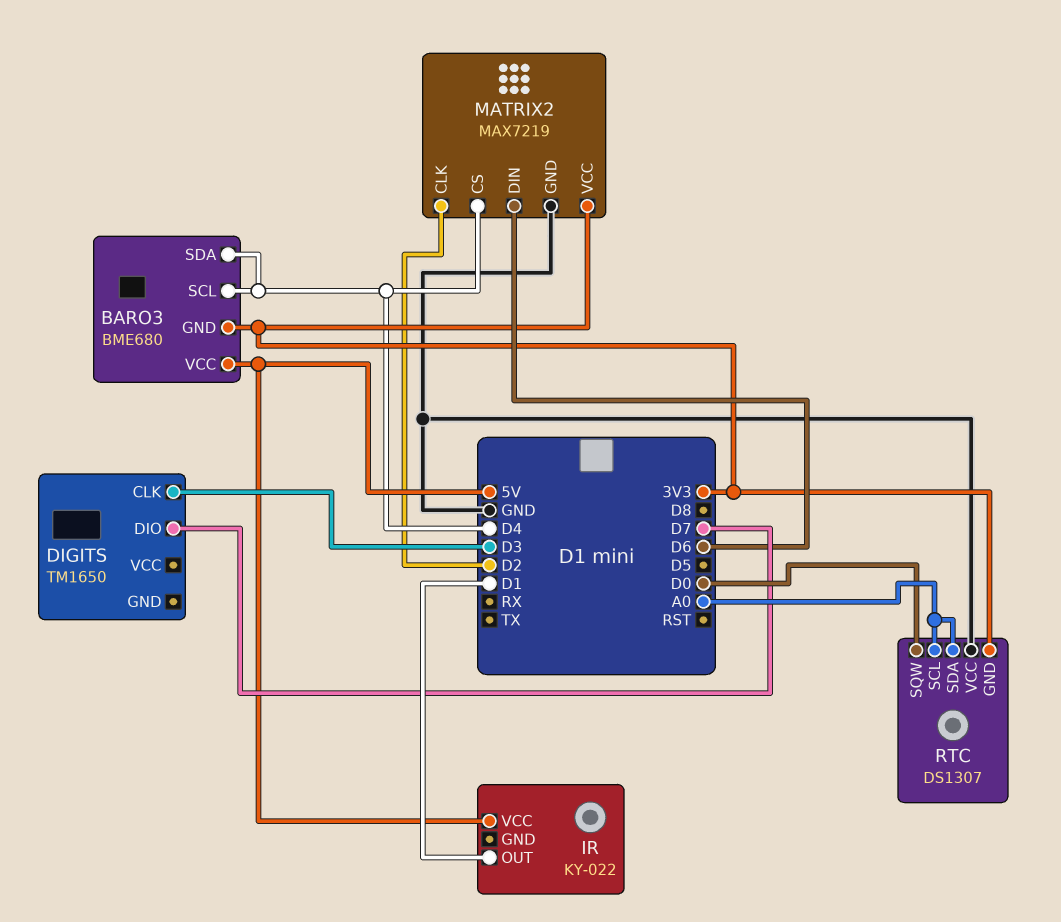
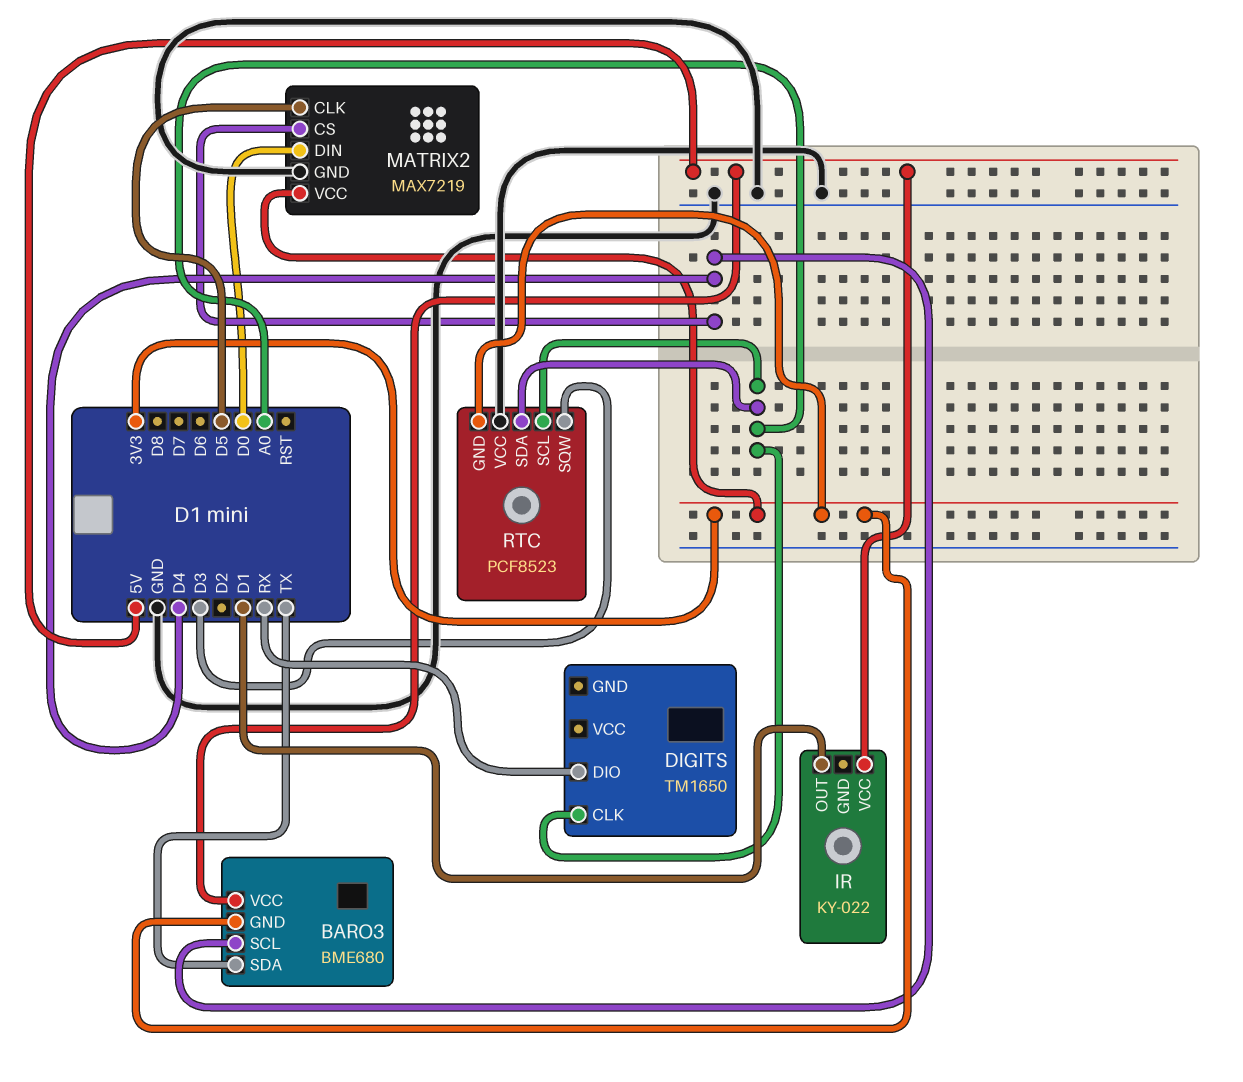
BARO3 pin SDA: D4 -> TX
DIGITS pin CLK: D3 -> A0
DIGITS pin DIO: D7 -> RX
MATRIX2 pin CLK: D2 -> D5
MATRIX2 pin DIN: D6 -> D0
RTC: DS1307 -> PCF8523
RTC pin SQW: D0 -> D3

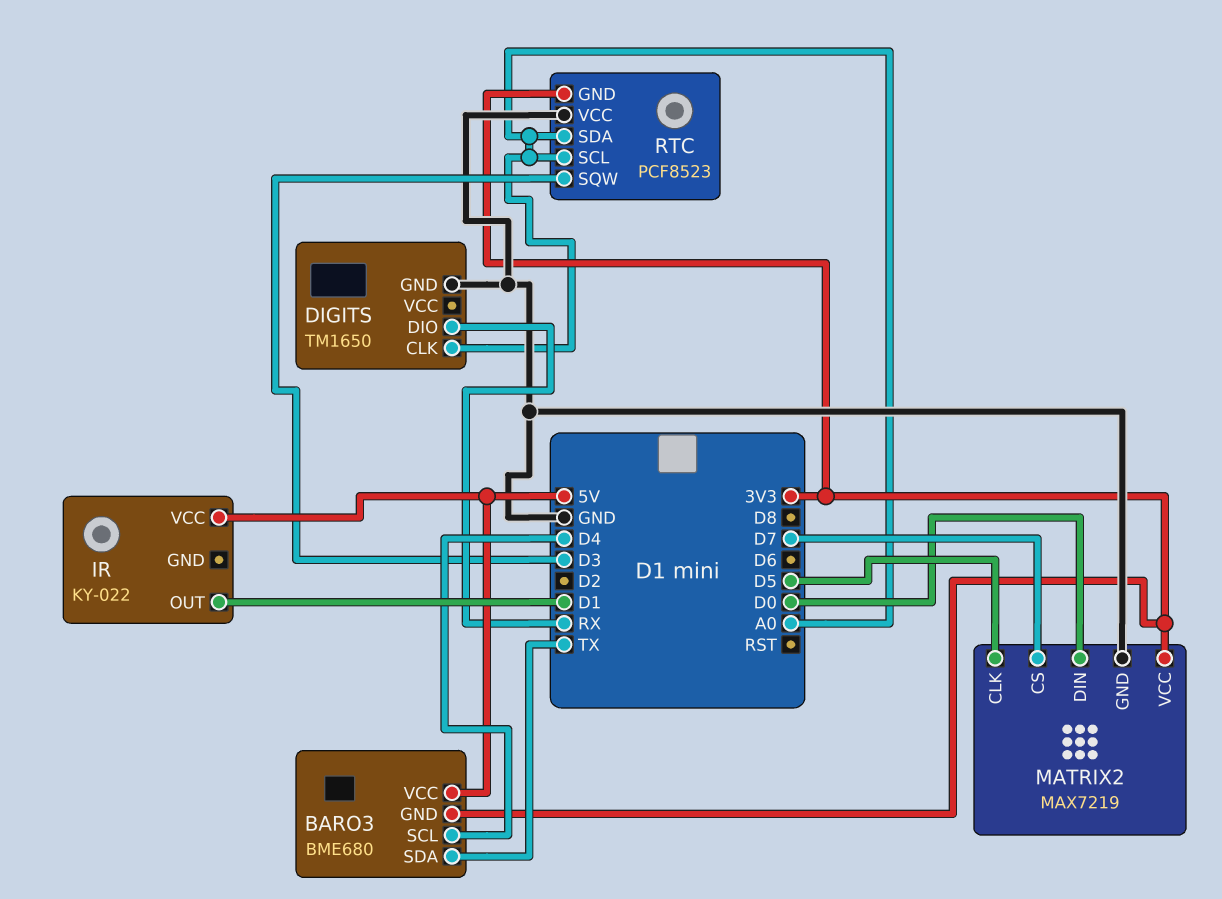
DIGITS pin GND: none -> GND
MATRIX2 pin CS: D4 -> D7

